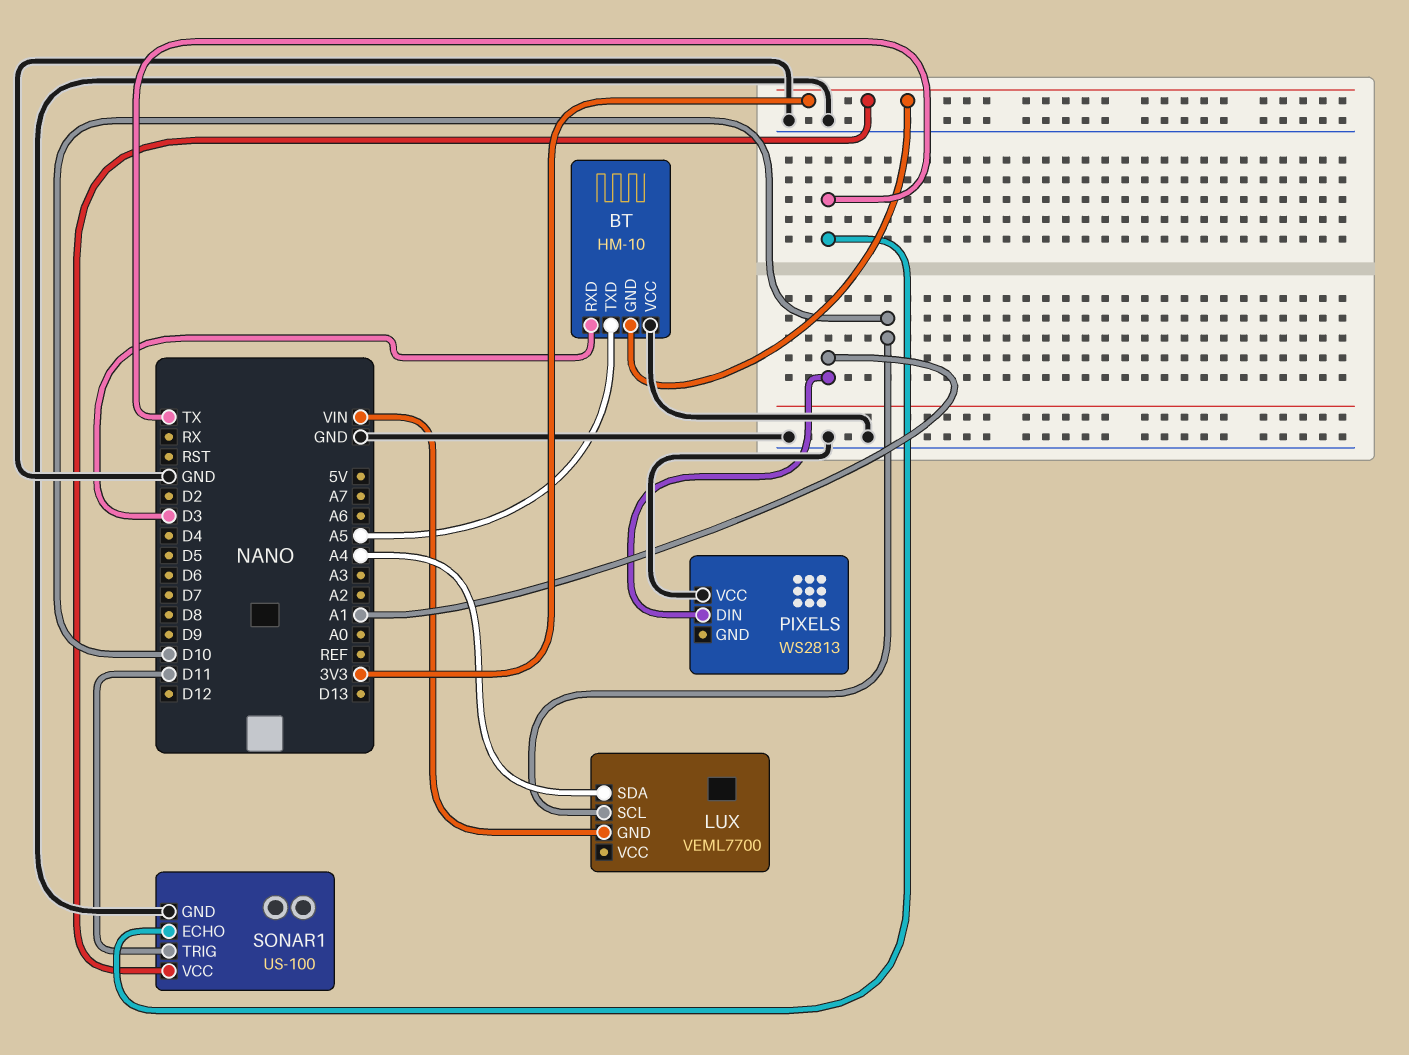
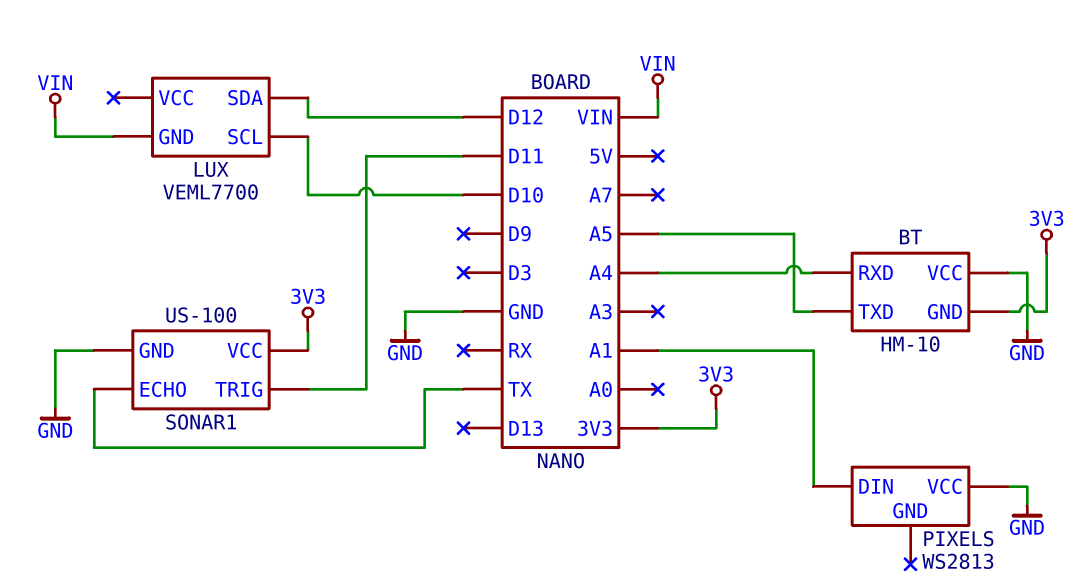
BT pin RXD: D3 -> A4
LUX pin SDA: A4 -> D12

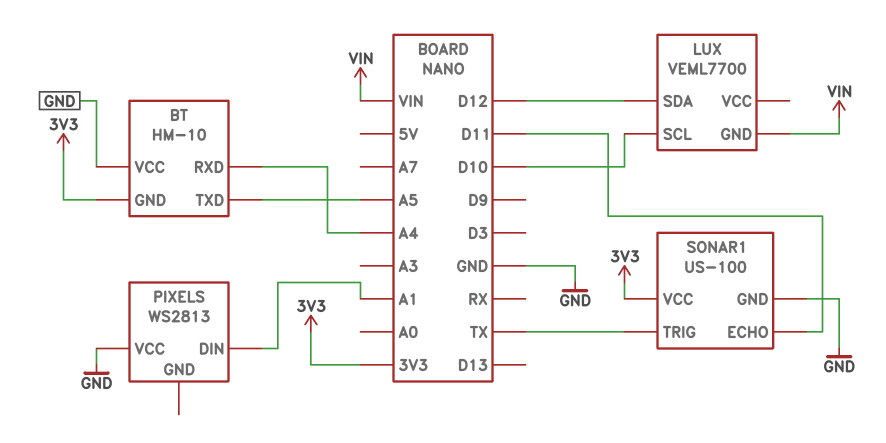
SONAR1 pin ECHO: TX -> D11
SONAR1 pin TRIG: D11 -> TX

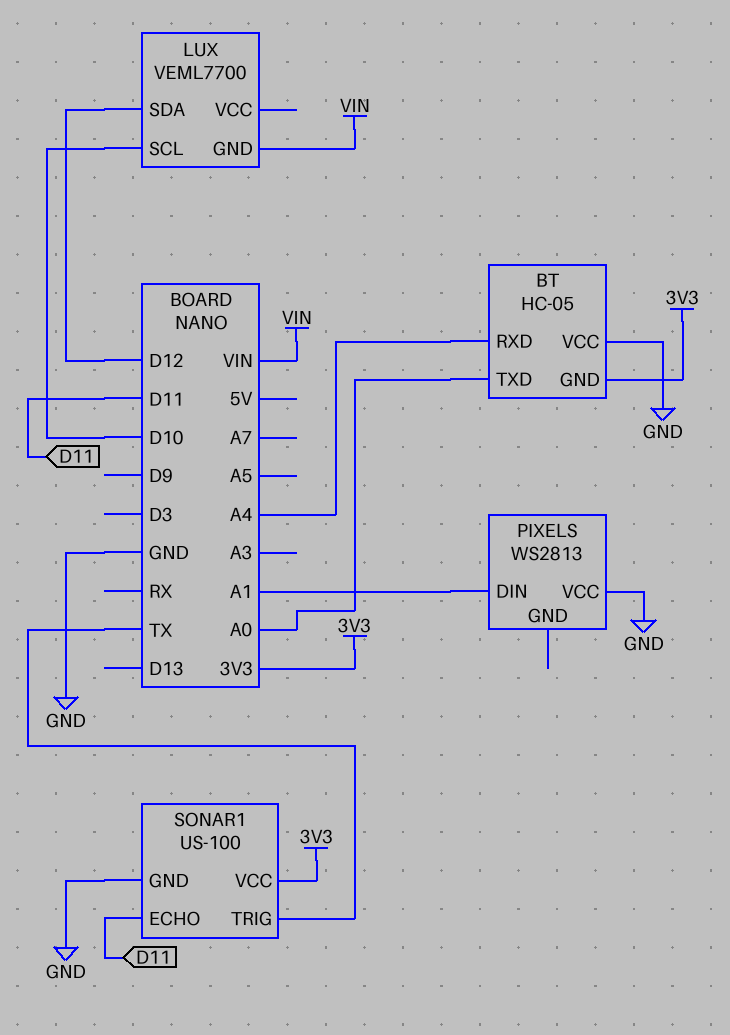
BT: HM-10 -> HC-05
BT pin TXD: A5 -> A0

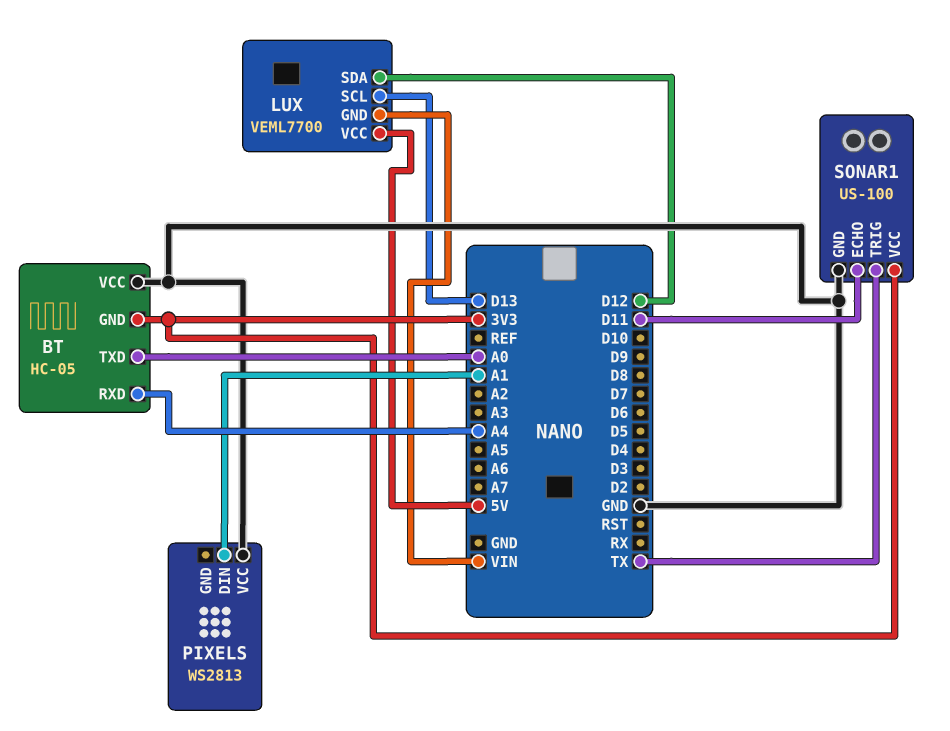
LUX pin SCL: D10 -> D13
LUX pin VCC: none -> 5V

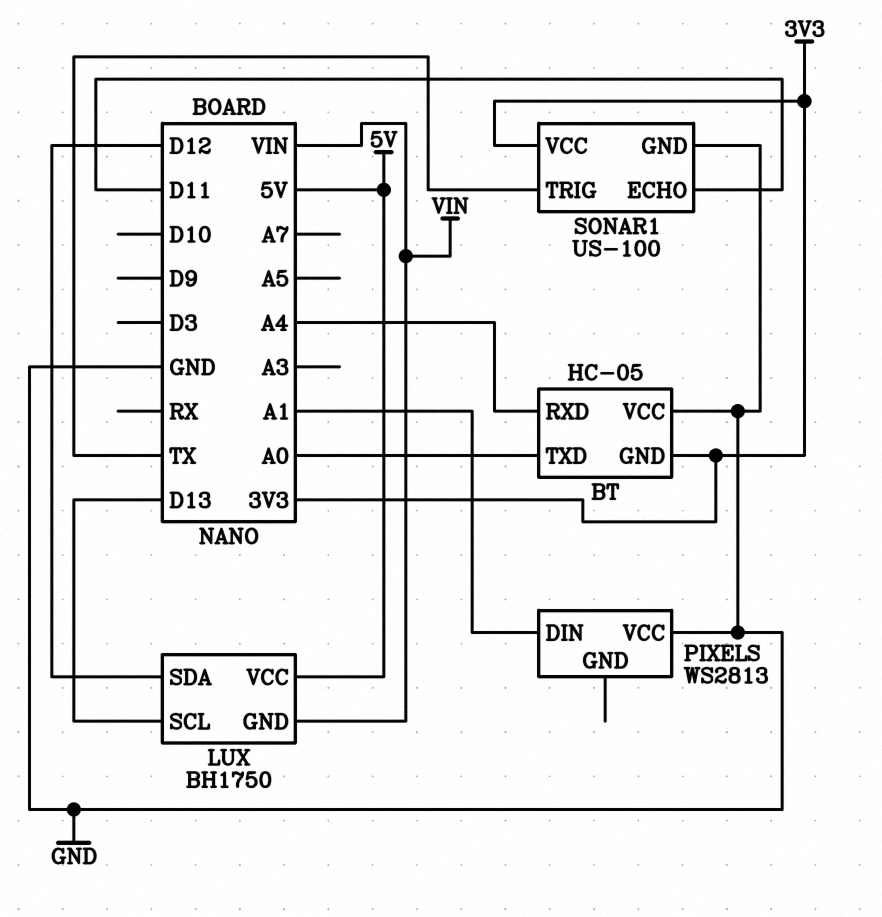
LUX: VEML7700 -> BH1750

